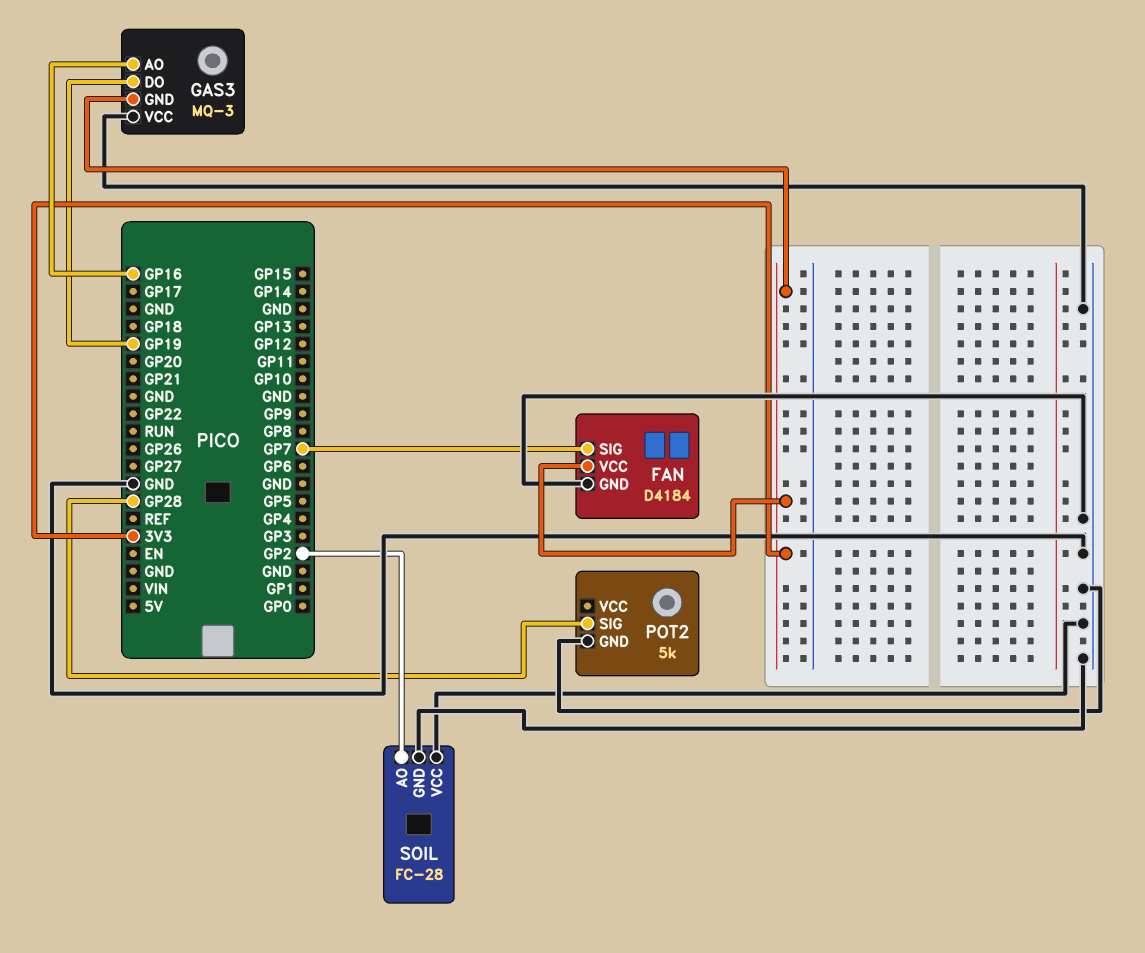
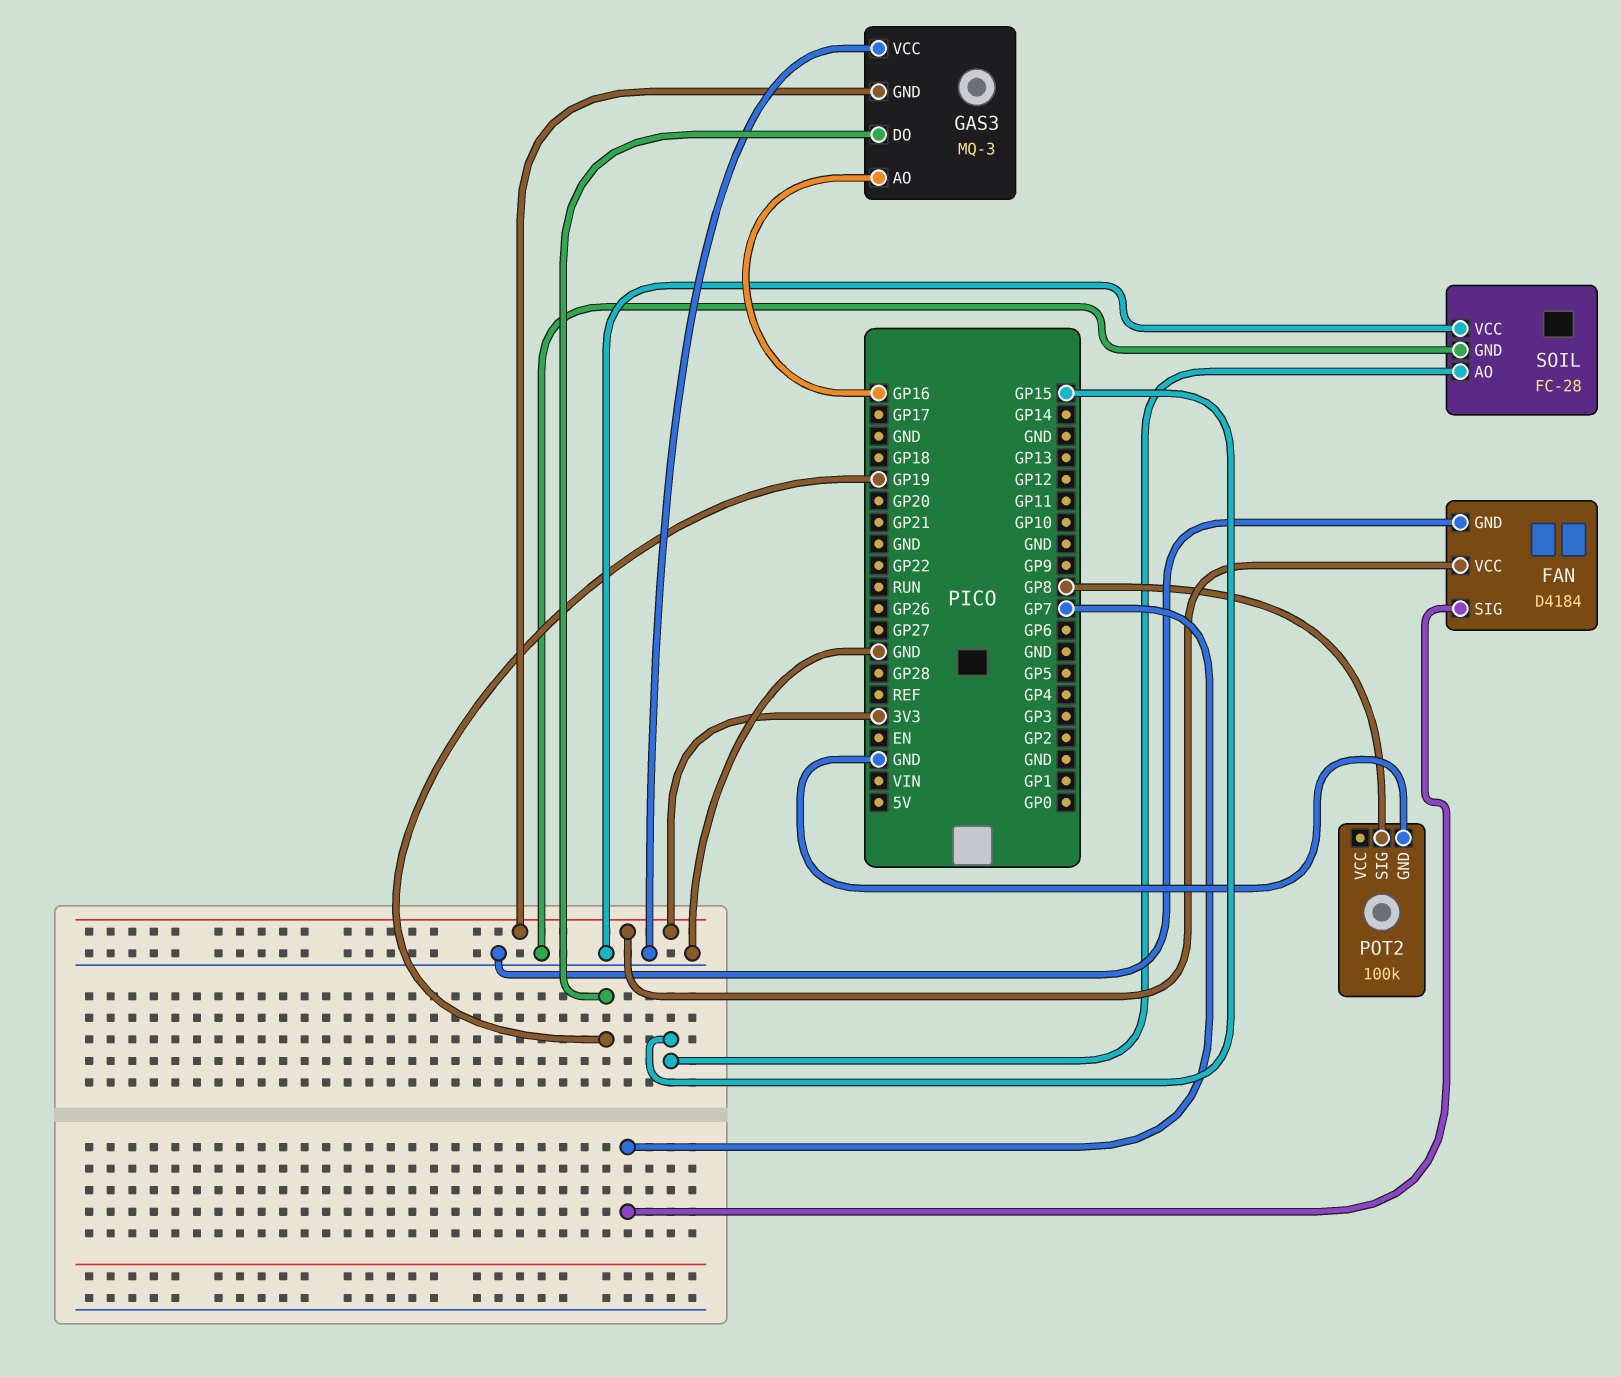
POT2: 5k -> 100k
POT2 pin SIG: GP28 -> GP8
SOIL pin AO: GP2 -> GP15

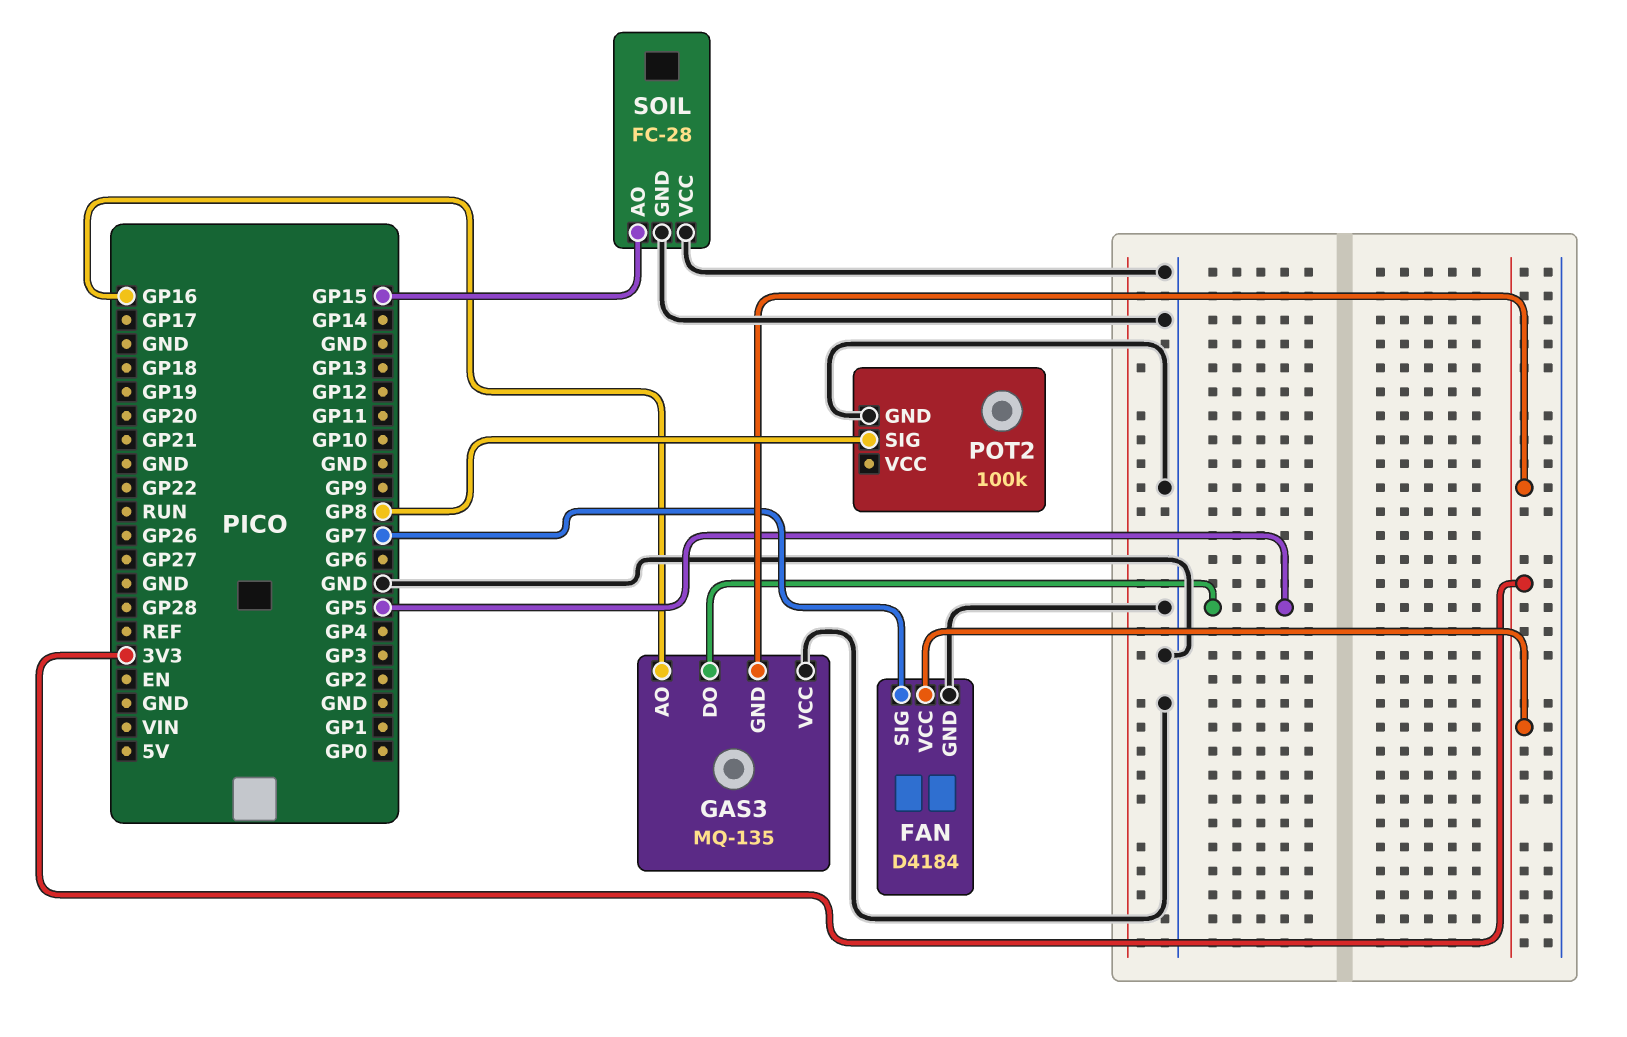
GAS3: MQ-3 -> MQ-135
GAS3 pin DO: GP19 -> GP5

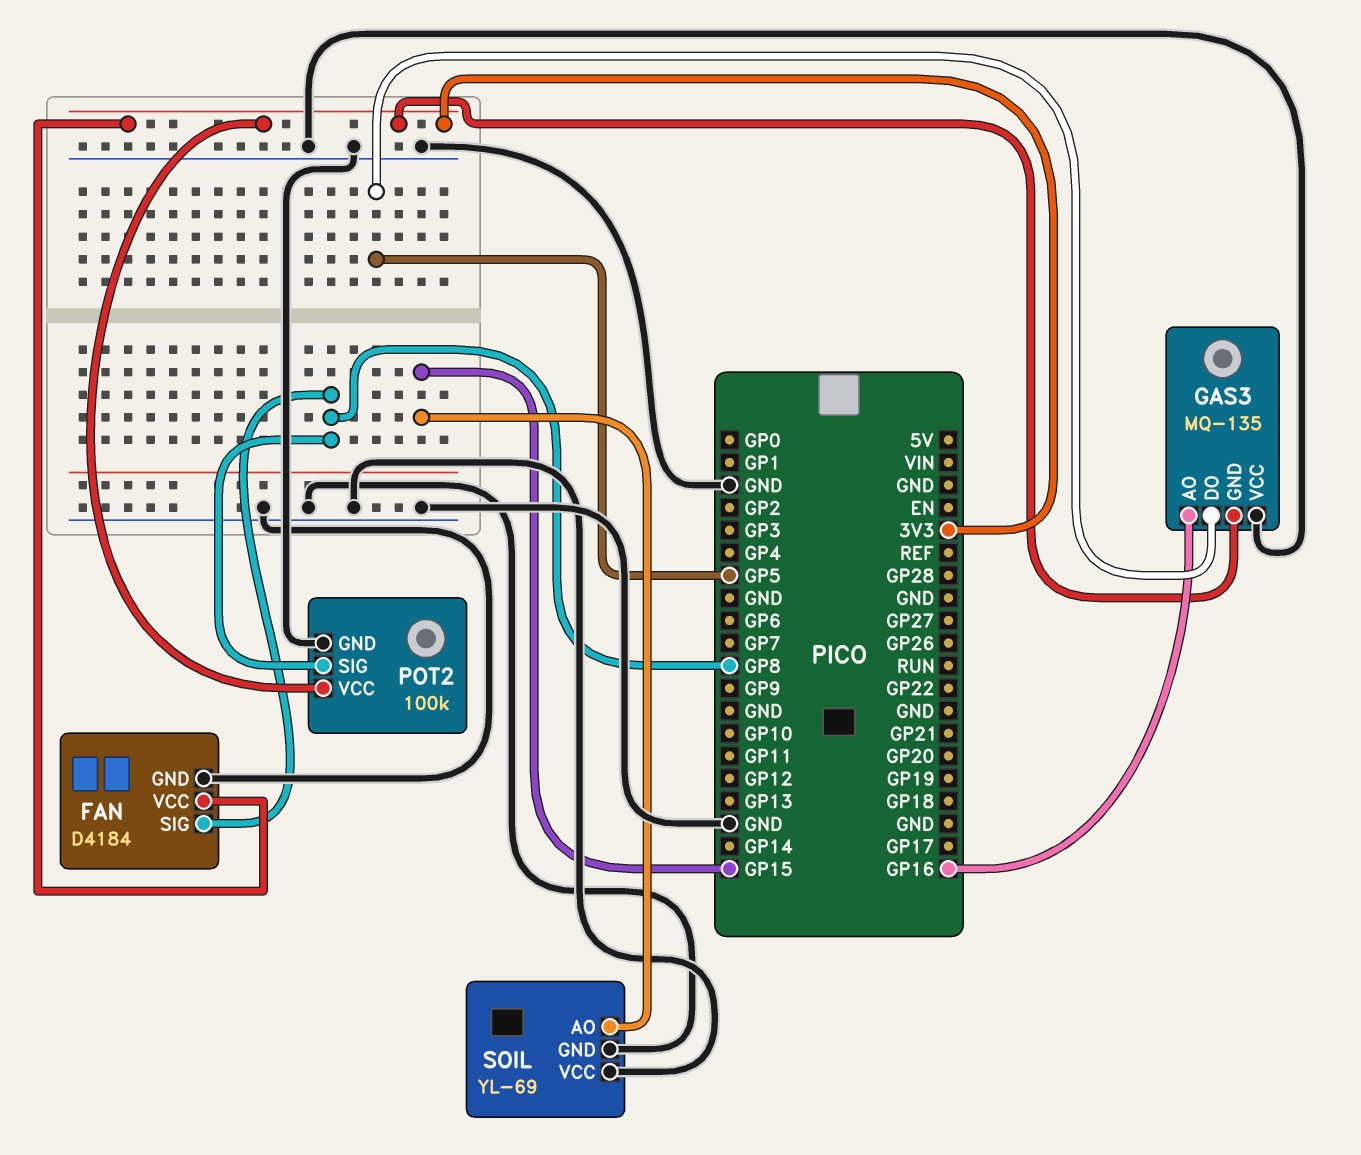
FAN pin SIG: GP7 -> GP8
POT2 pin VCC: none -> 3V3
SOIL: FC-28 -> YL-69

